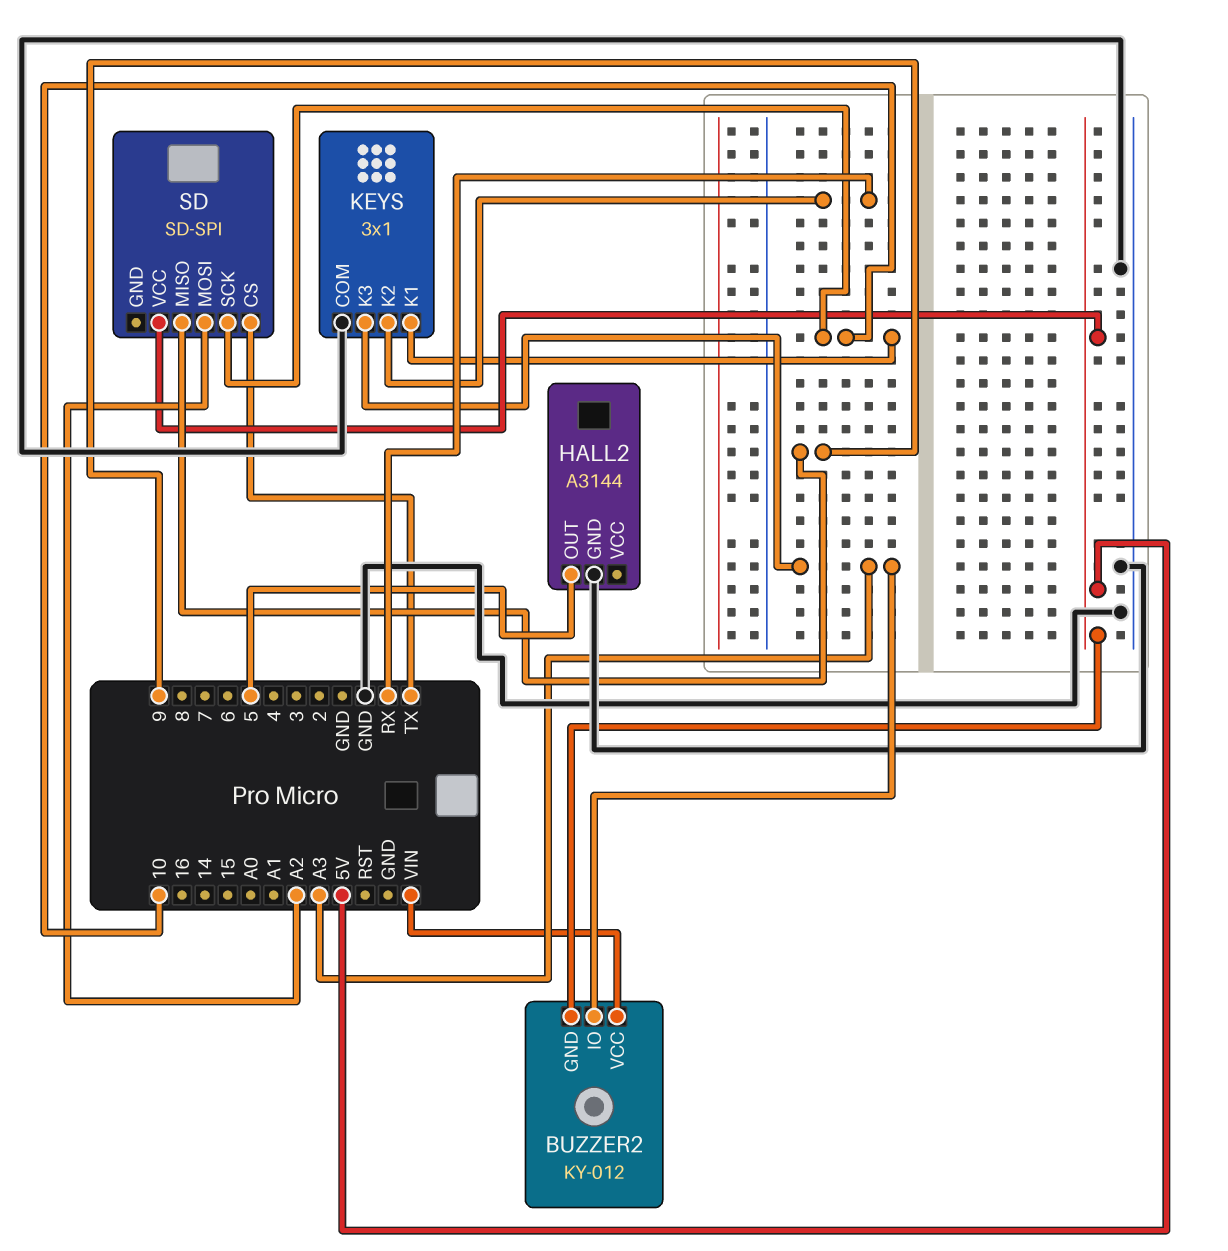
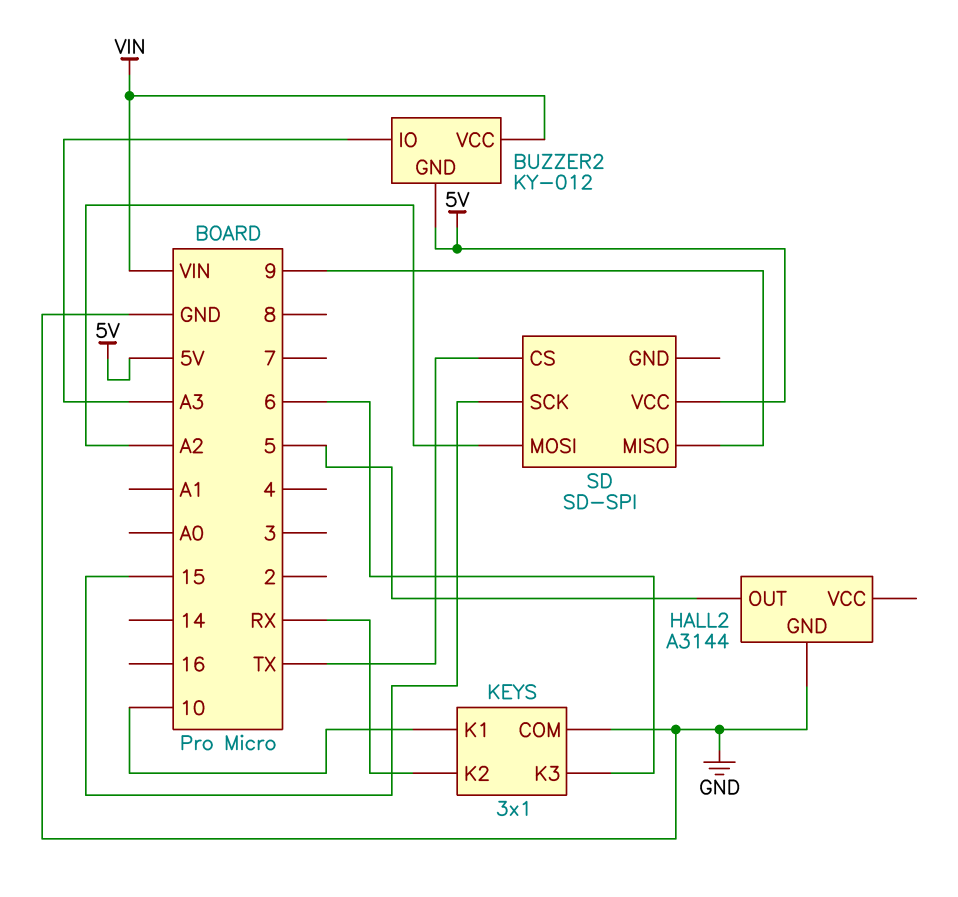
KEYS pin K3: A3 -> 6
SD pin SCK: 10 -> 15

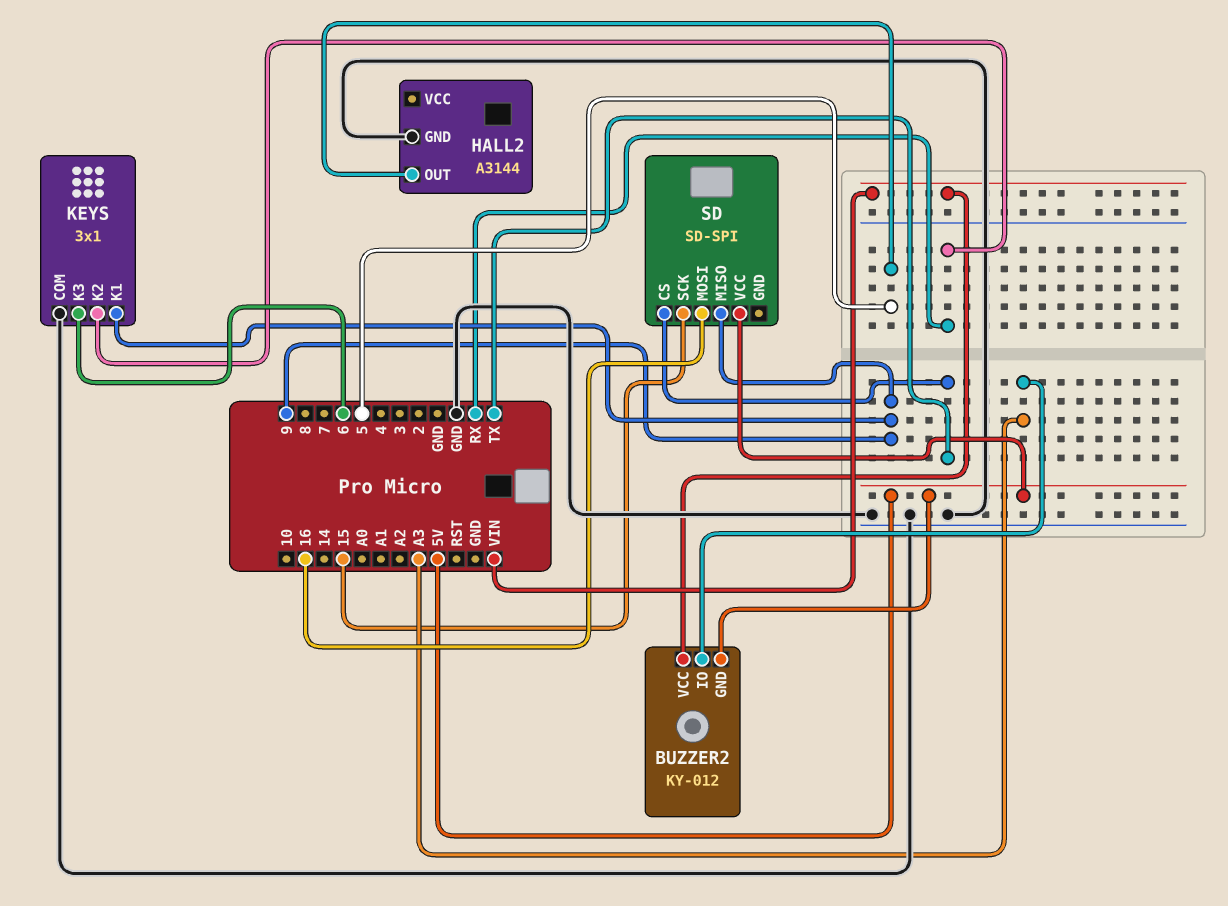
KEYS pin K1: 10 -> 9
SD pin MOSI: A2 -> 16

